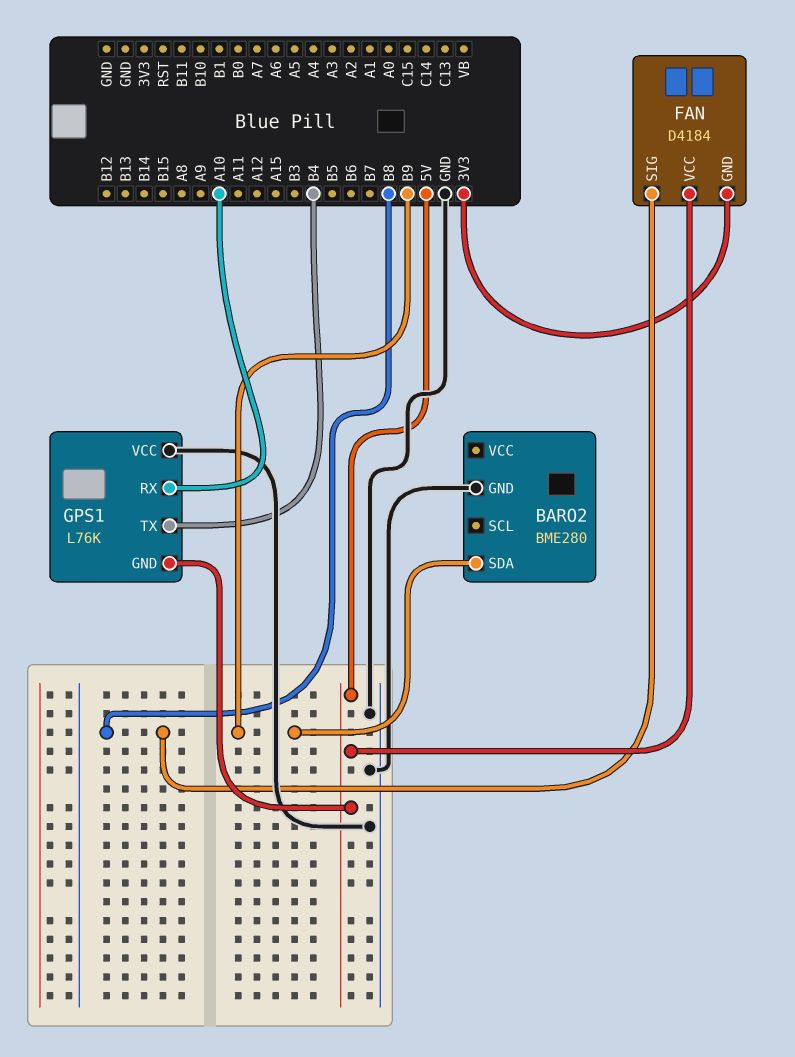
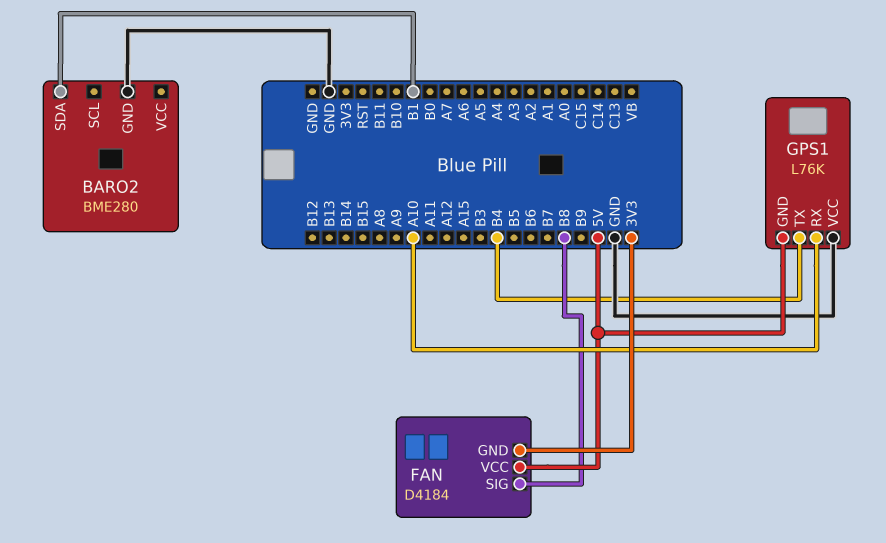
BARO2 pin SDA: B9 -> B1

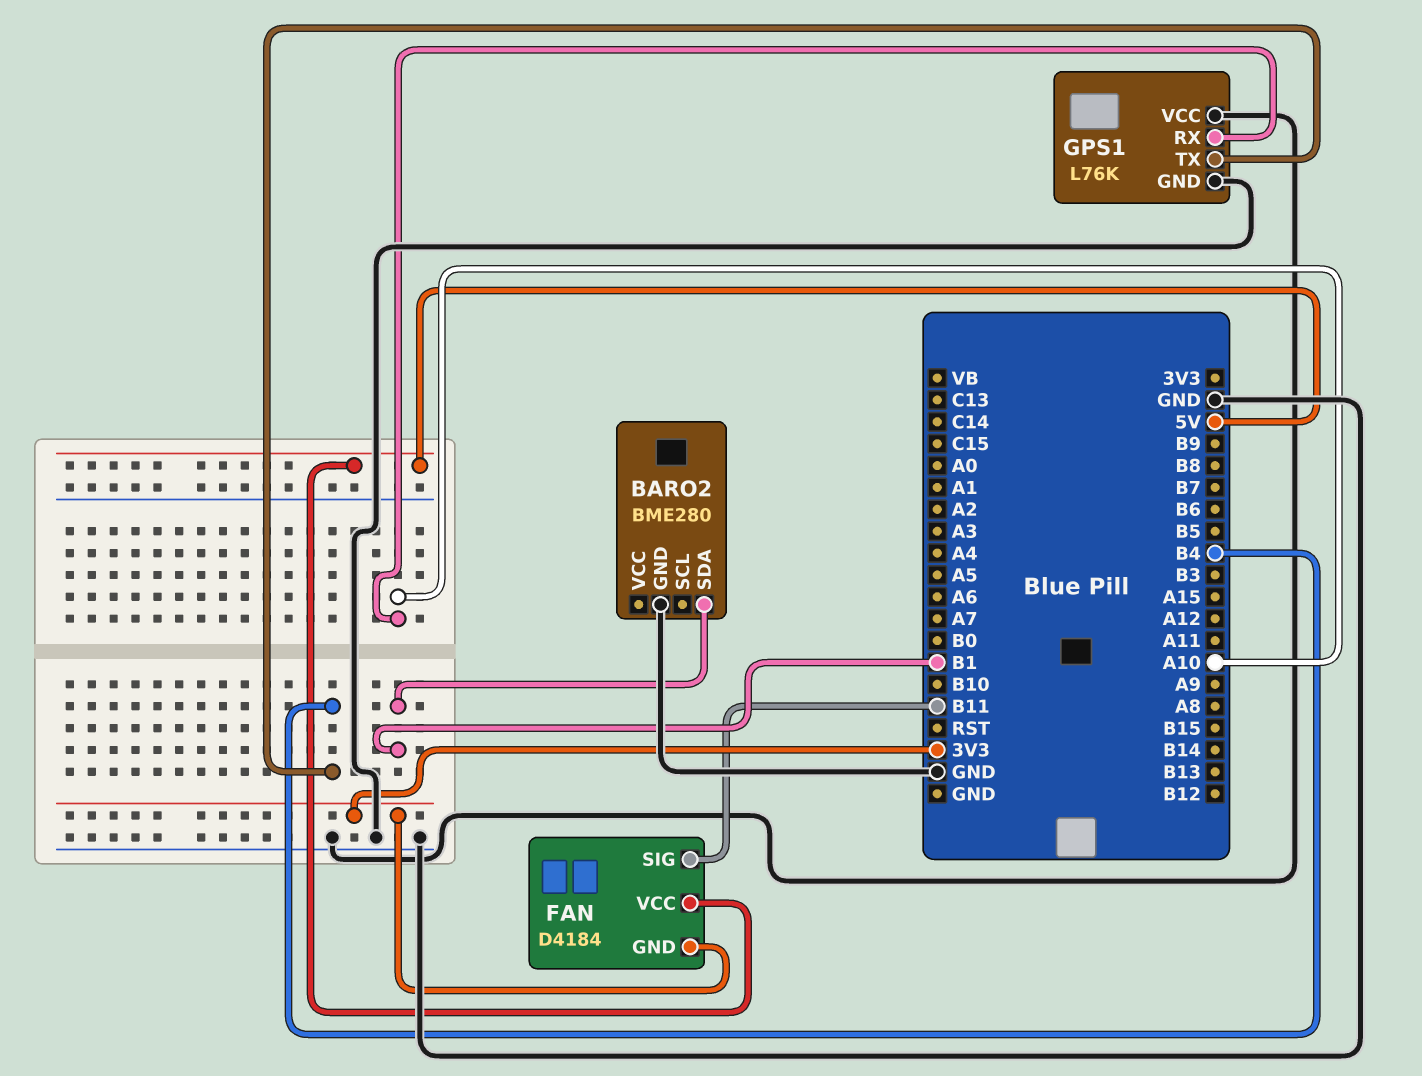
FAN pin SIG: B8 -> B11
GPS1 pin GND: 5V -> GND

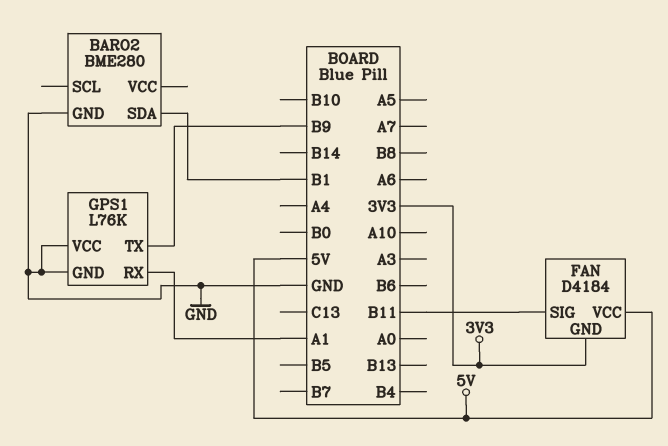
GPS1 pin RX: A10 -> A1
GPS1 pin TX: B4 -> B9

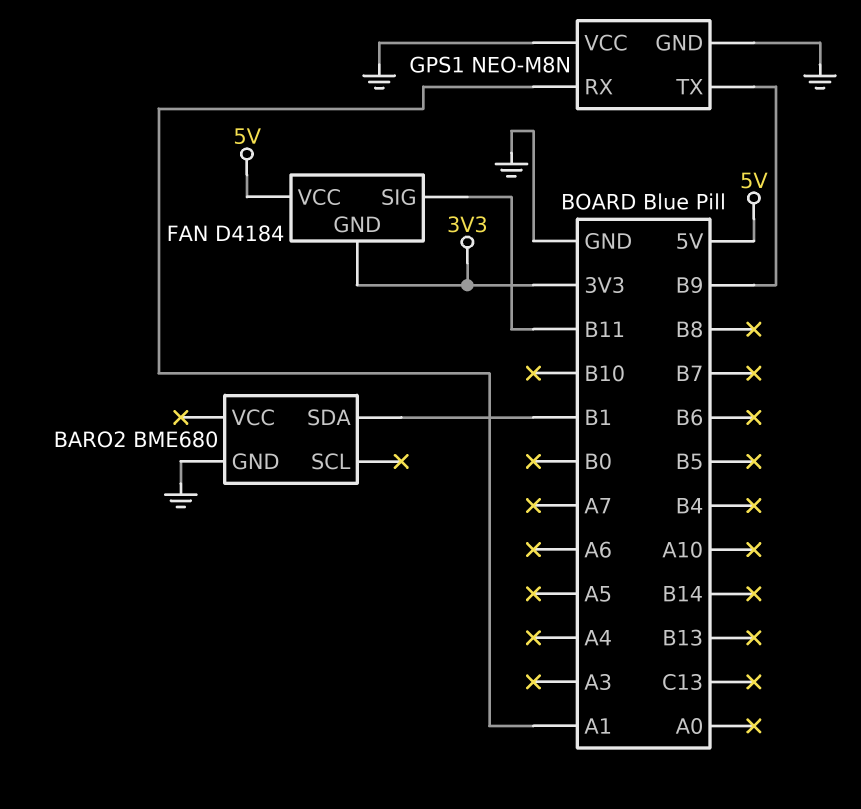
BARO2: BME280 -> BME680
GPS1: L76K -> NEO-M8N

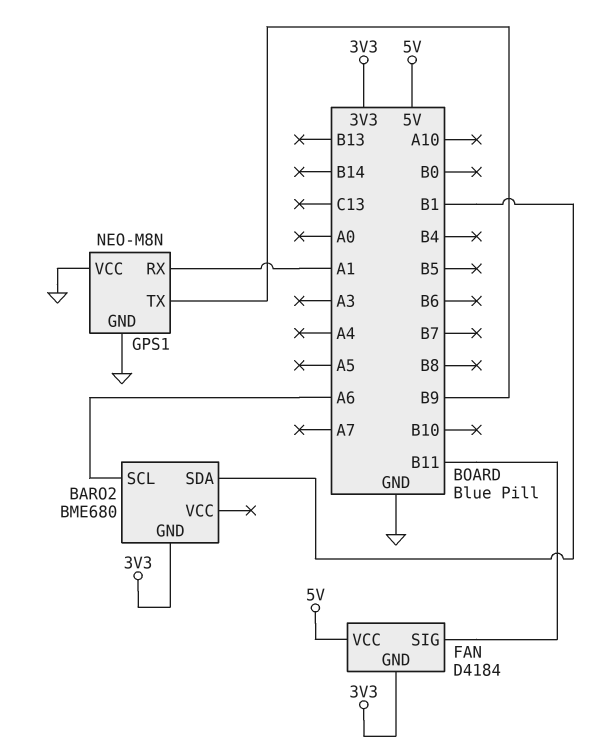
BARO2 pin GND: GND -> 3V3
BARO2 pin SCL: none -> A6

